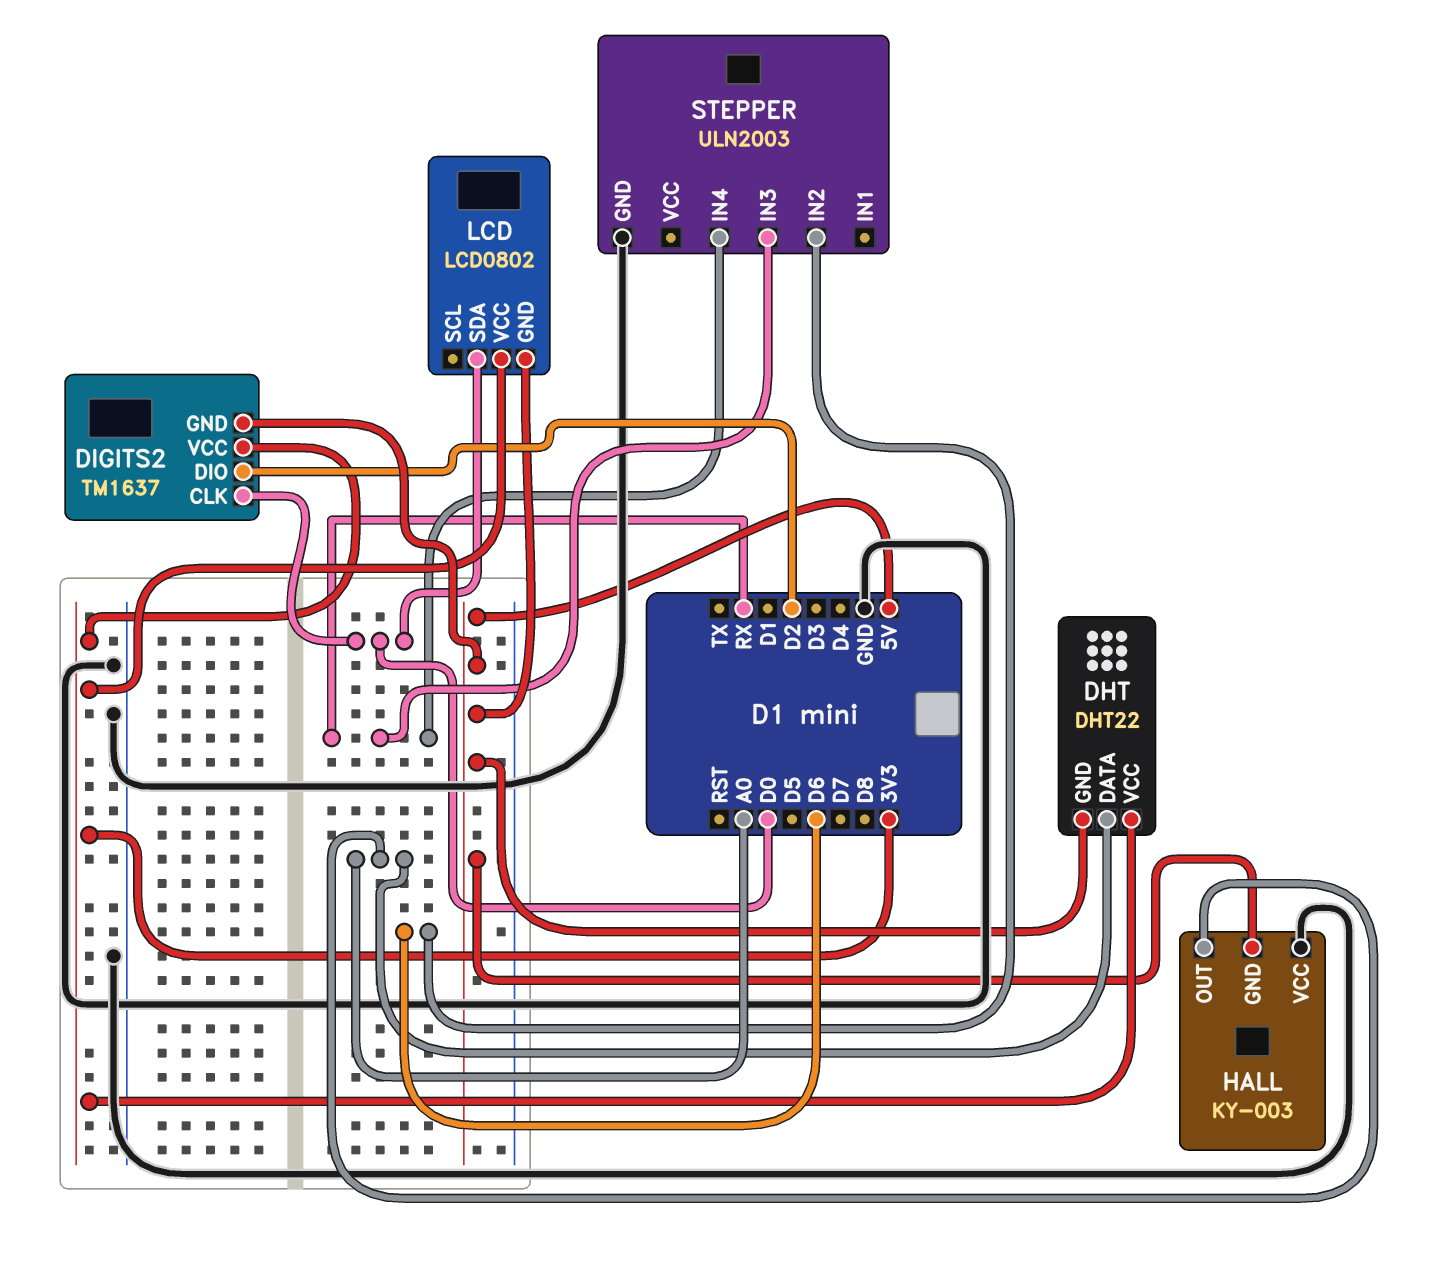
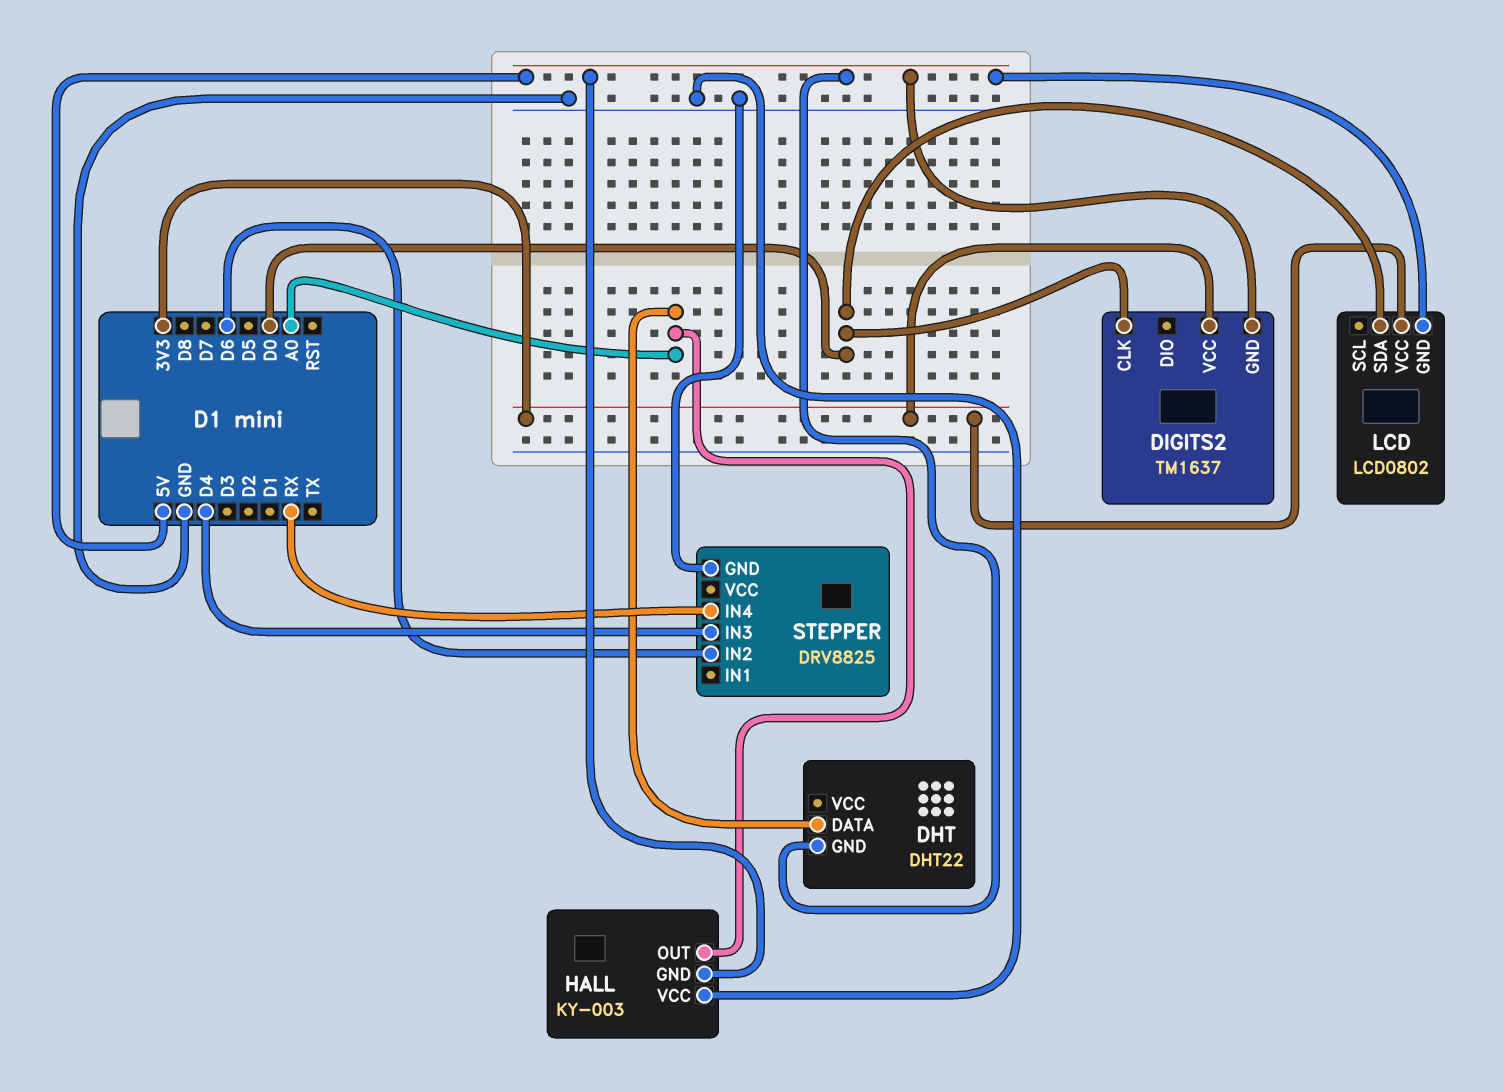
DHT pin VCC: 3V3 -> none
DIGITS2 pin DIO: D2 -> none
STEPPER: ULN2003 -> DRV8825
STEPPER pin IN3: RX -> D4

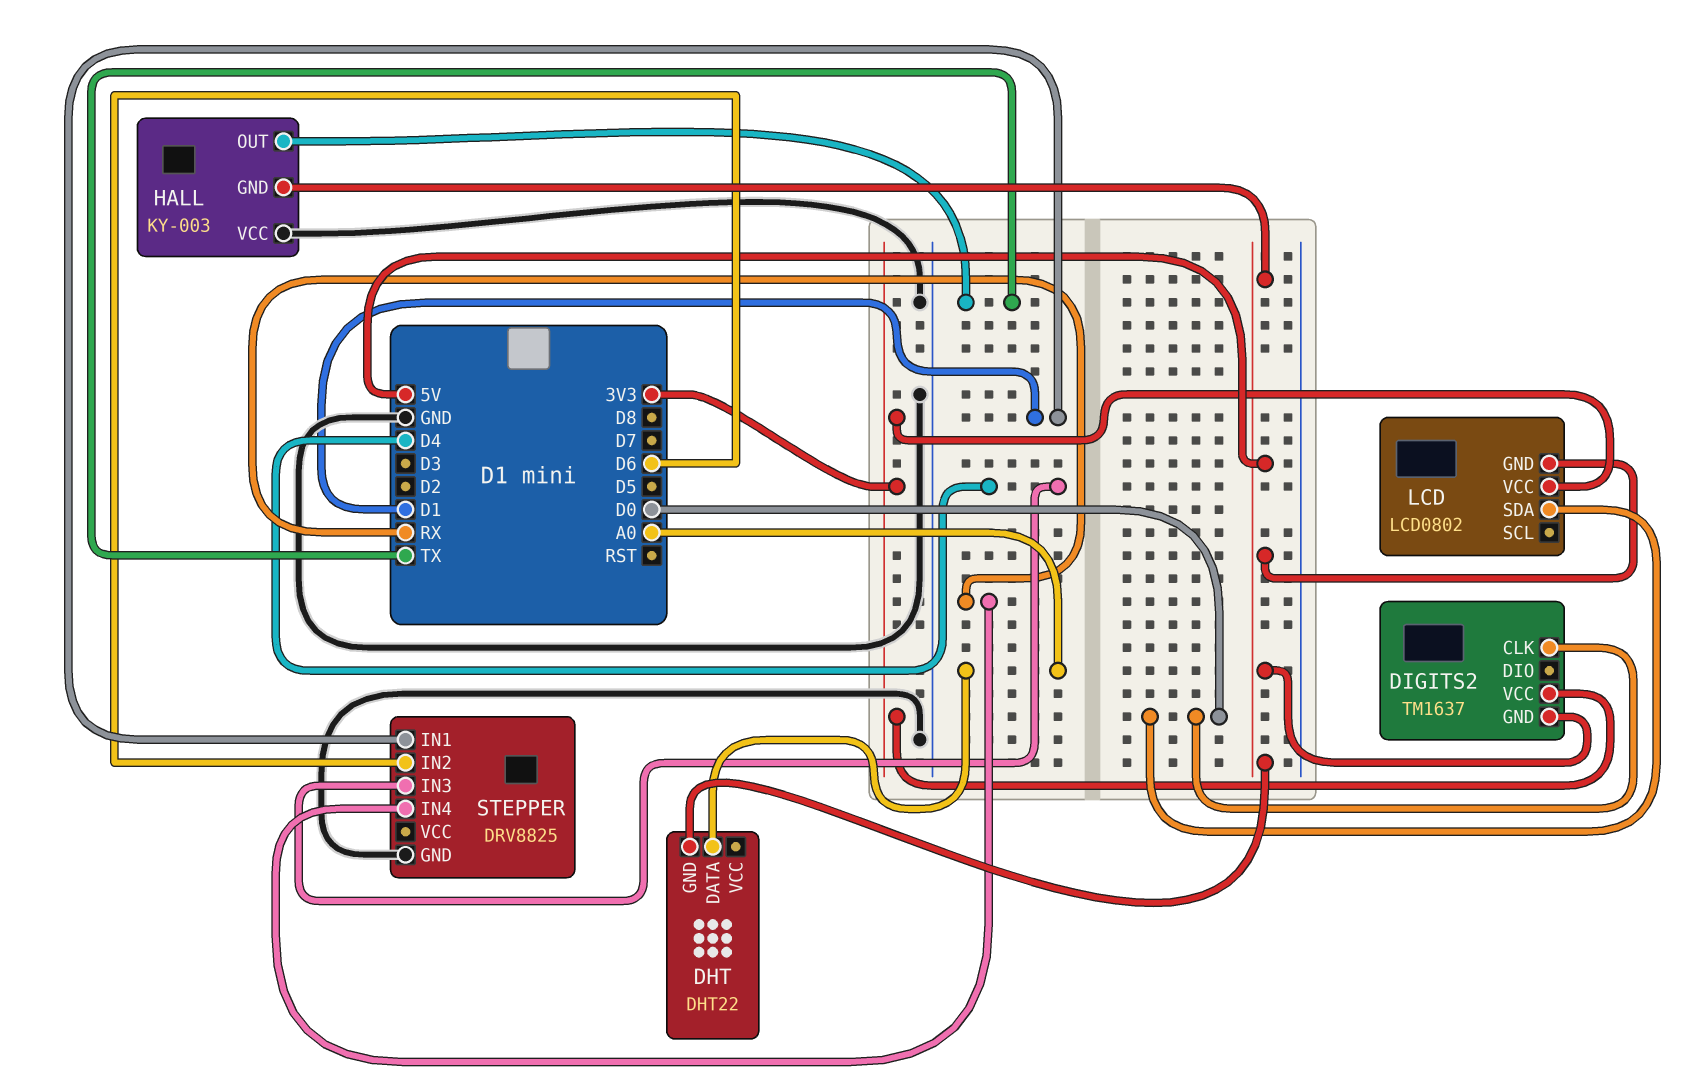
HALL pin OUT: A0 -> TX
STEPPER pin IN1: none -> D1

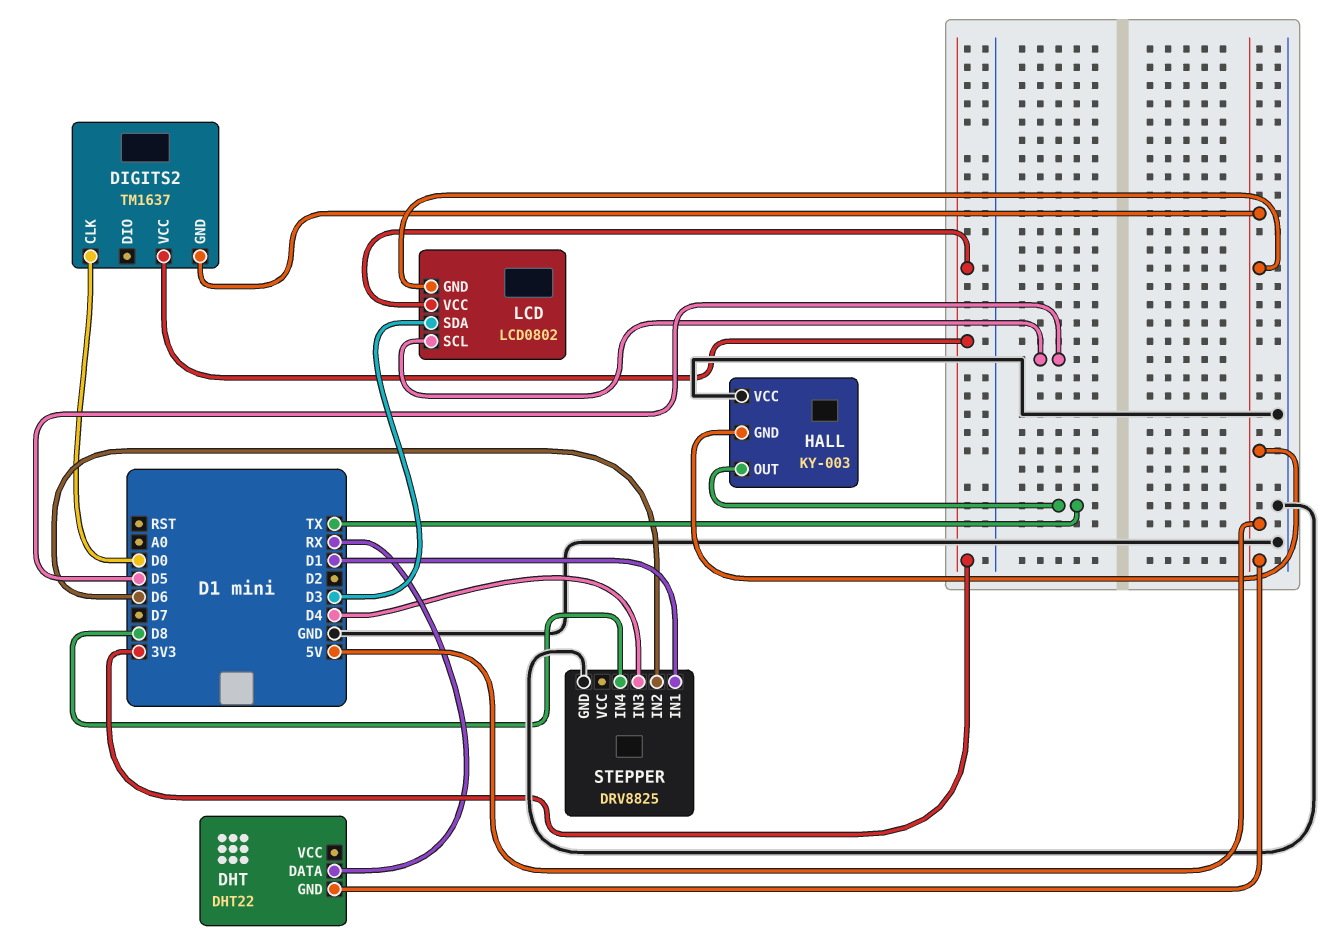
DHT pin DATA: A0 -> RX
LCD pin SCL: none -> D5
LCD pin SDA: D0 -> D3
STEPPER pin IN4: RX -> D8

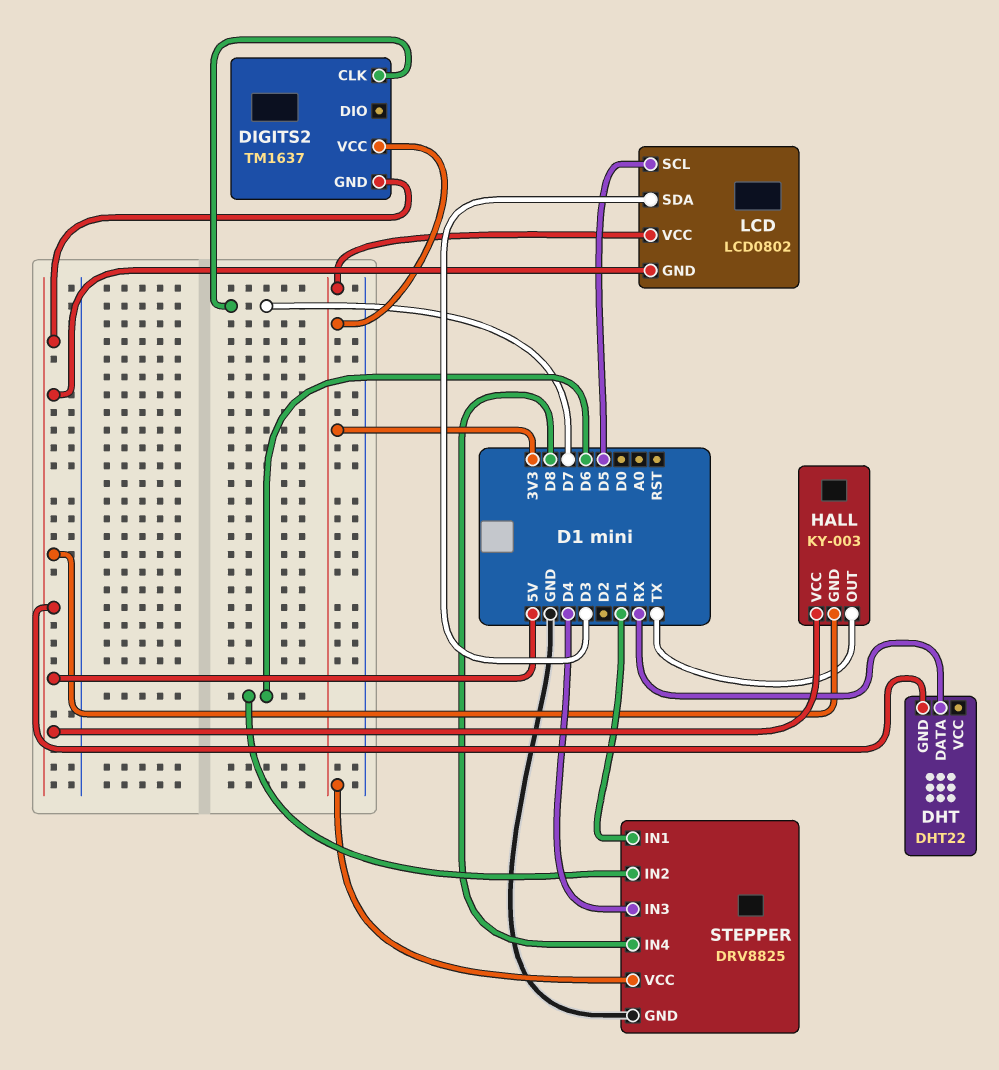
DIGITS2 pin CLK: D0 -> D7
HALL pin VCC: GND -> 5V
STEPPER pin VCC: none -> 3V3

